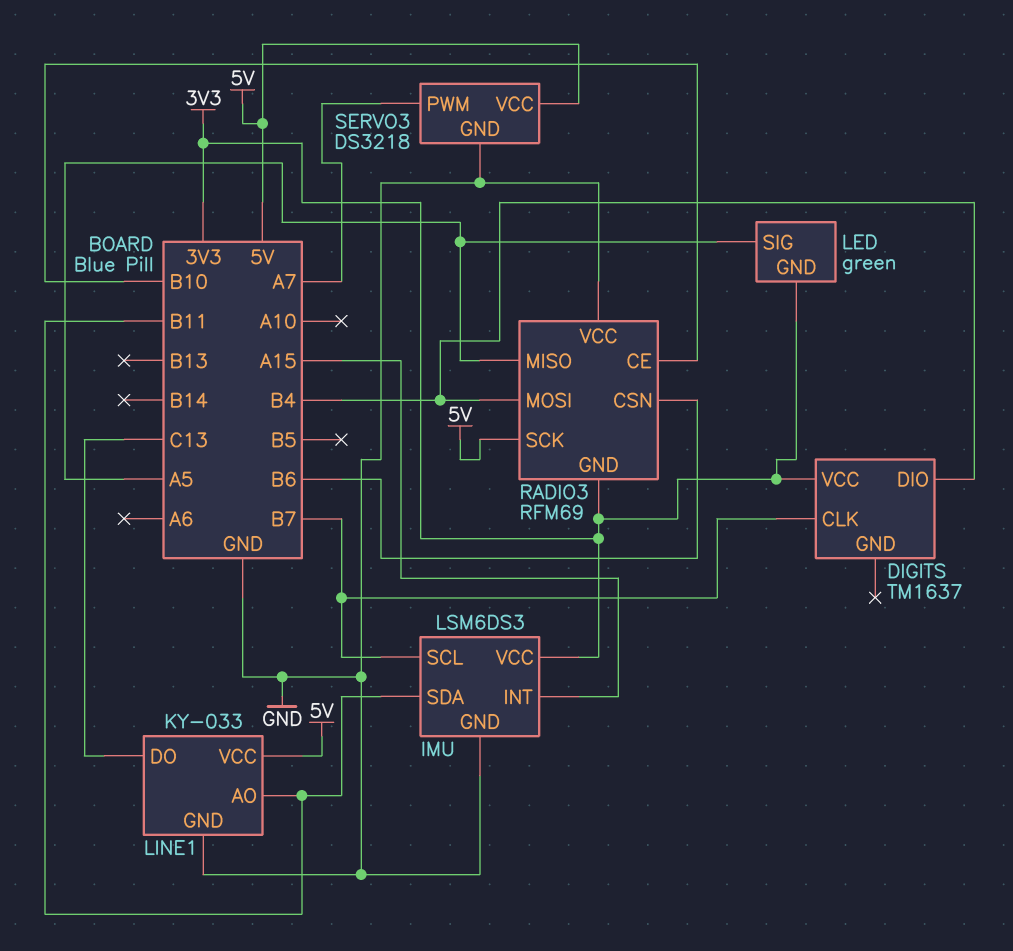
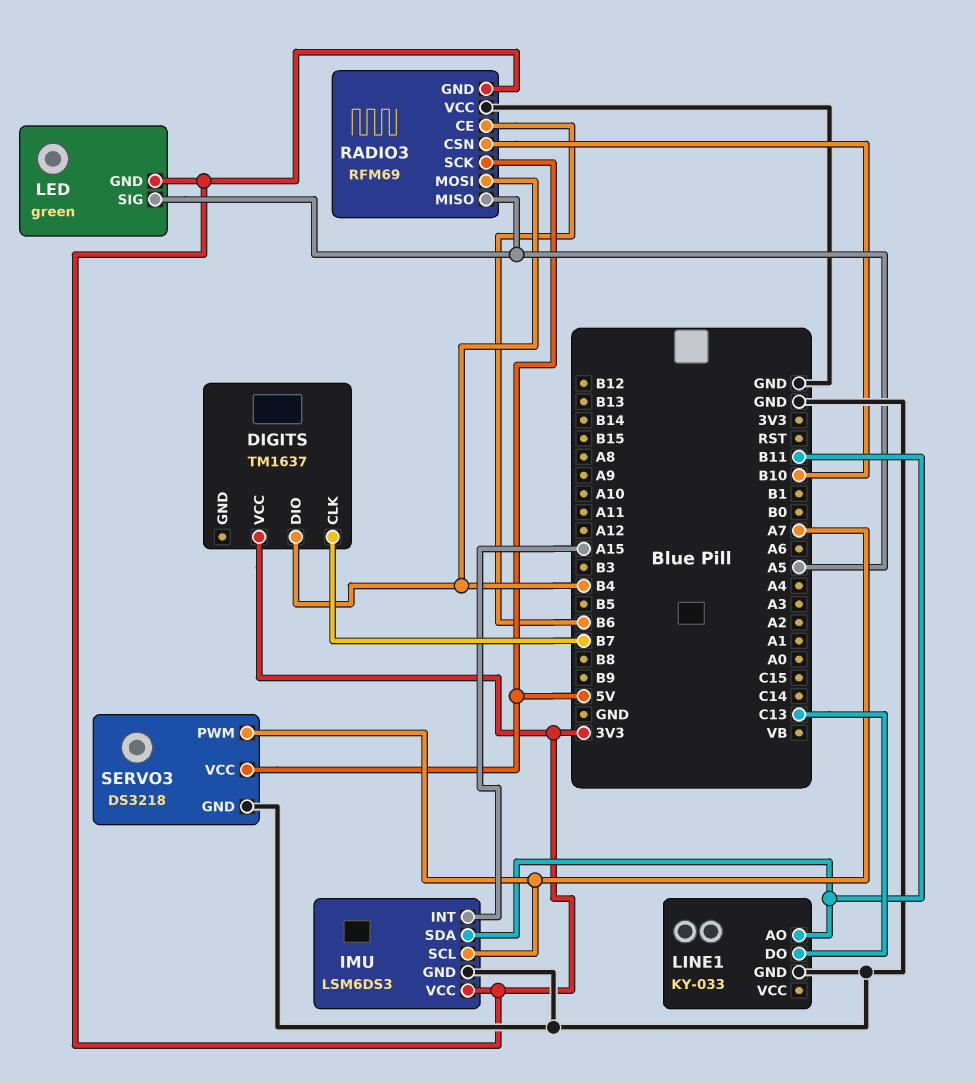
IMU pin SCL: B7 -> A7
LINE1 pin VCC: 5V -> none
RADIO3 pin CE: B10 -> B6
RADIO3 pin CSN: B6 -> B10

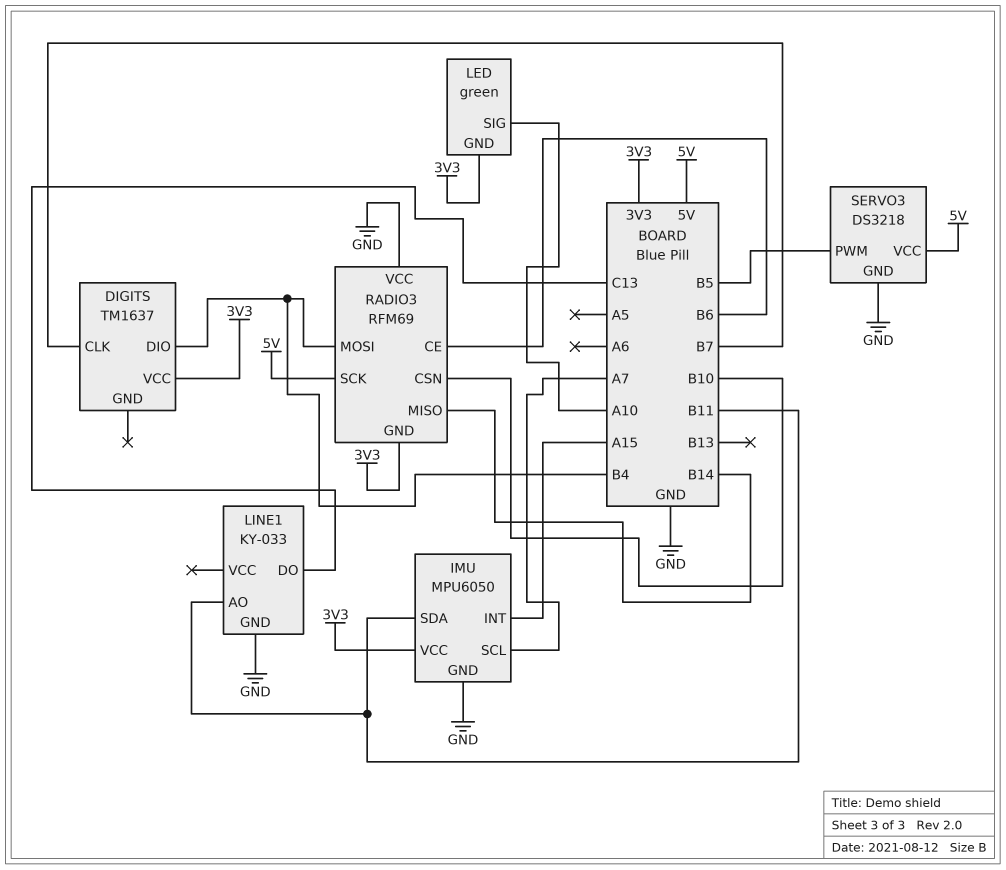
IMU: LSM6DS3 -> MPU6050
LED pin SIG: A5 -> A10
RADIO3 pin MISO: A5 -> B14
SERVO3 pin PWM: A7 -> B5

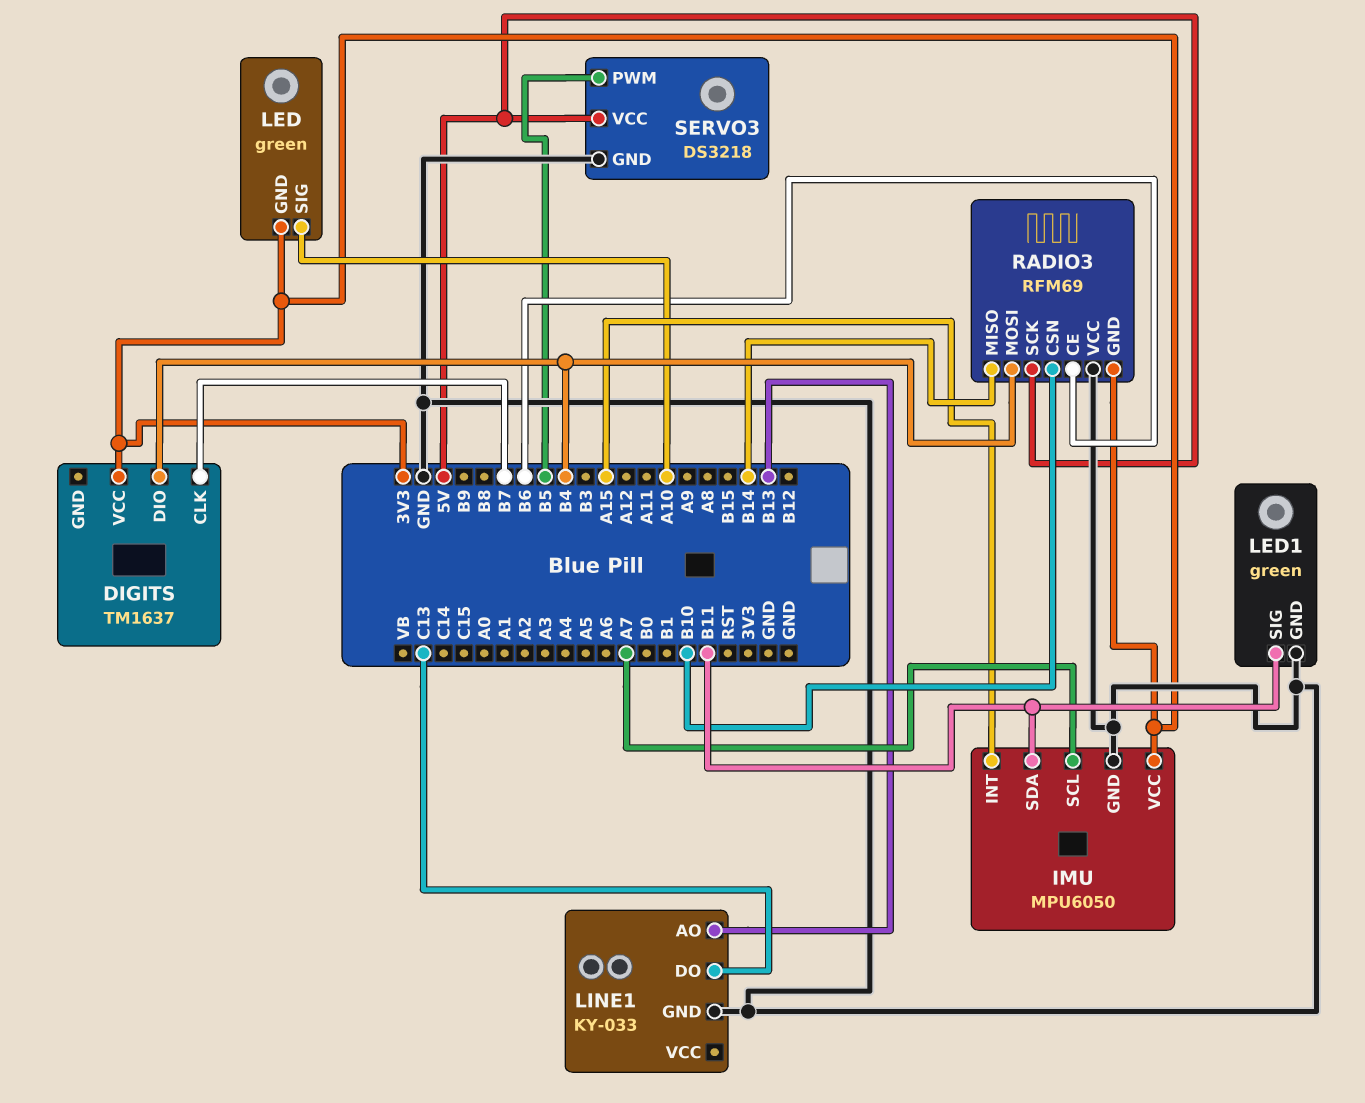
LED1: none -> green
LED1 pin GND: none -> GND
LED1 pin SIG: none -> B11
LINE1 pin AO: B11 -> B13

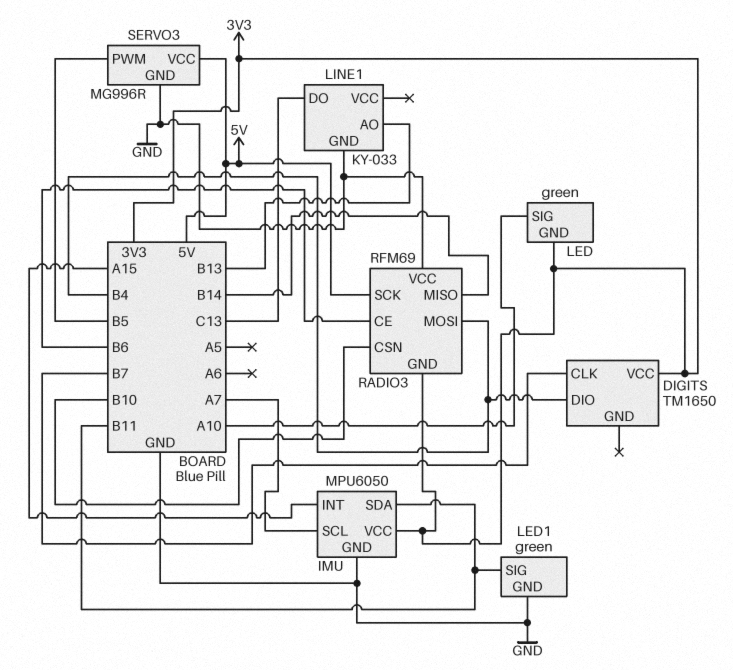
DIGITS: TM1637 -> TM1650
SERVO3: DS3218 -> MG996R

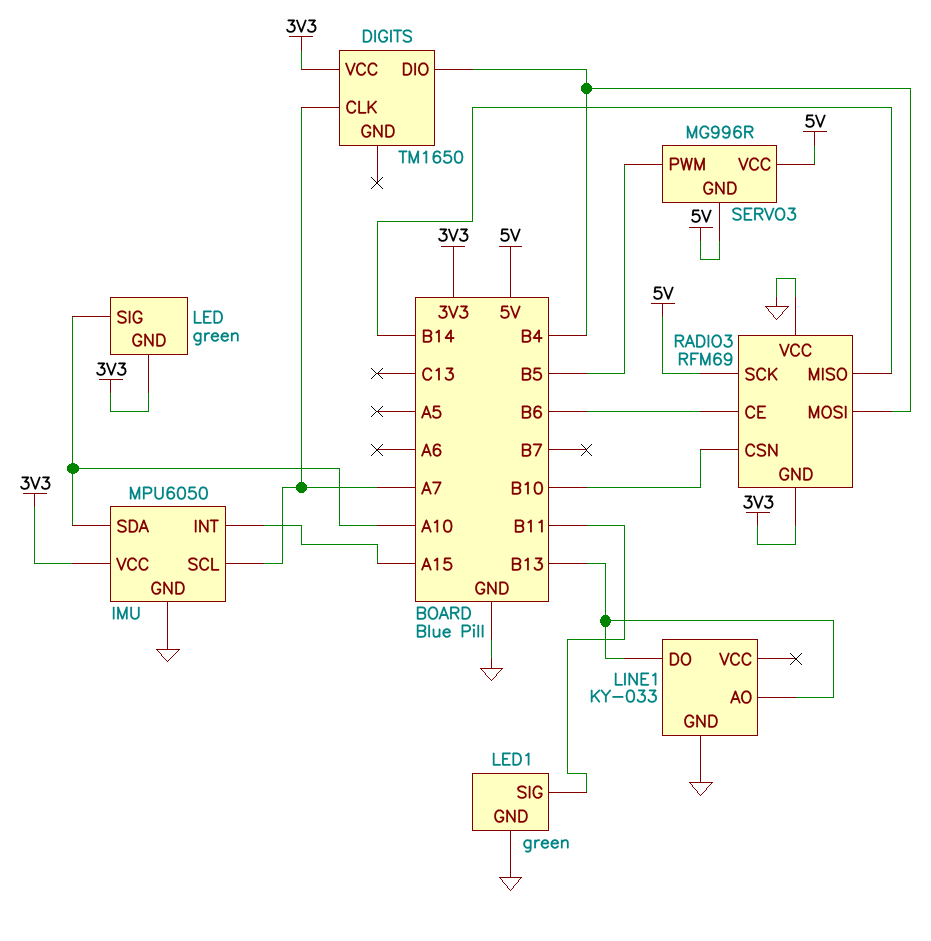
DIGITS pin CLK: B7 -> A7
IMU pin SDA: B11 -> A10
LINE1 pin DO: C13 -> B13
SERVO3 pin GND: GND -> 5V

